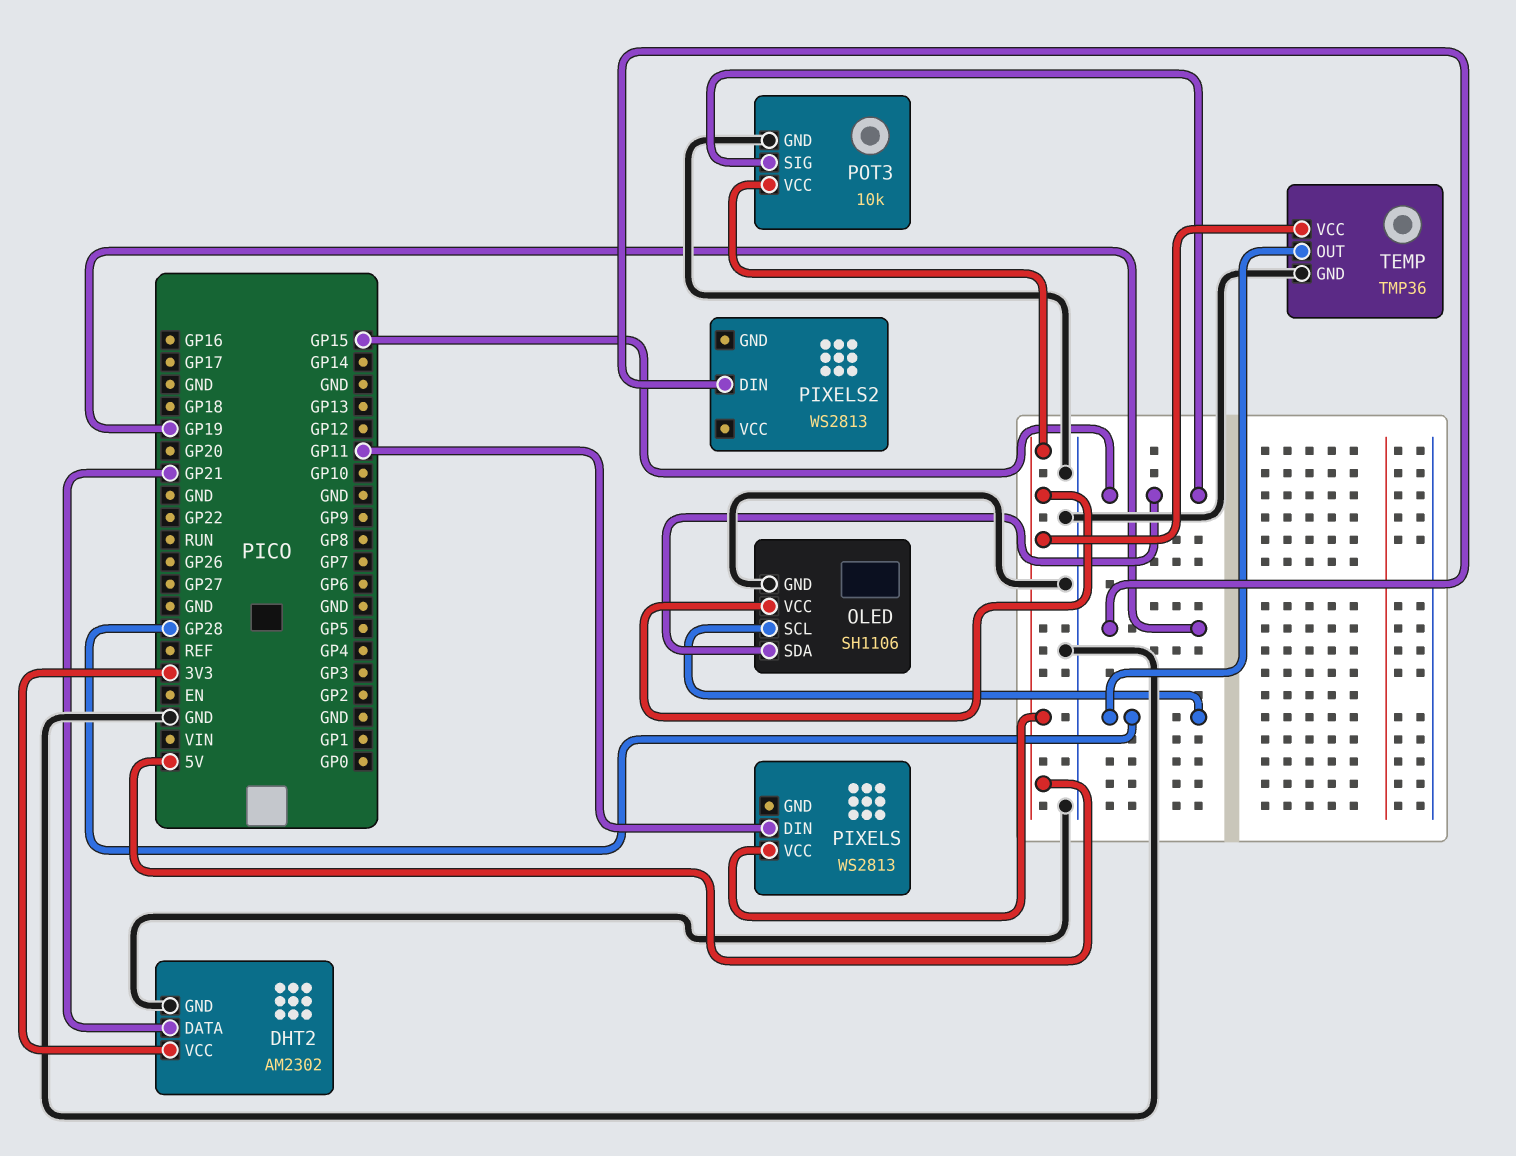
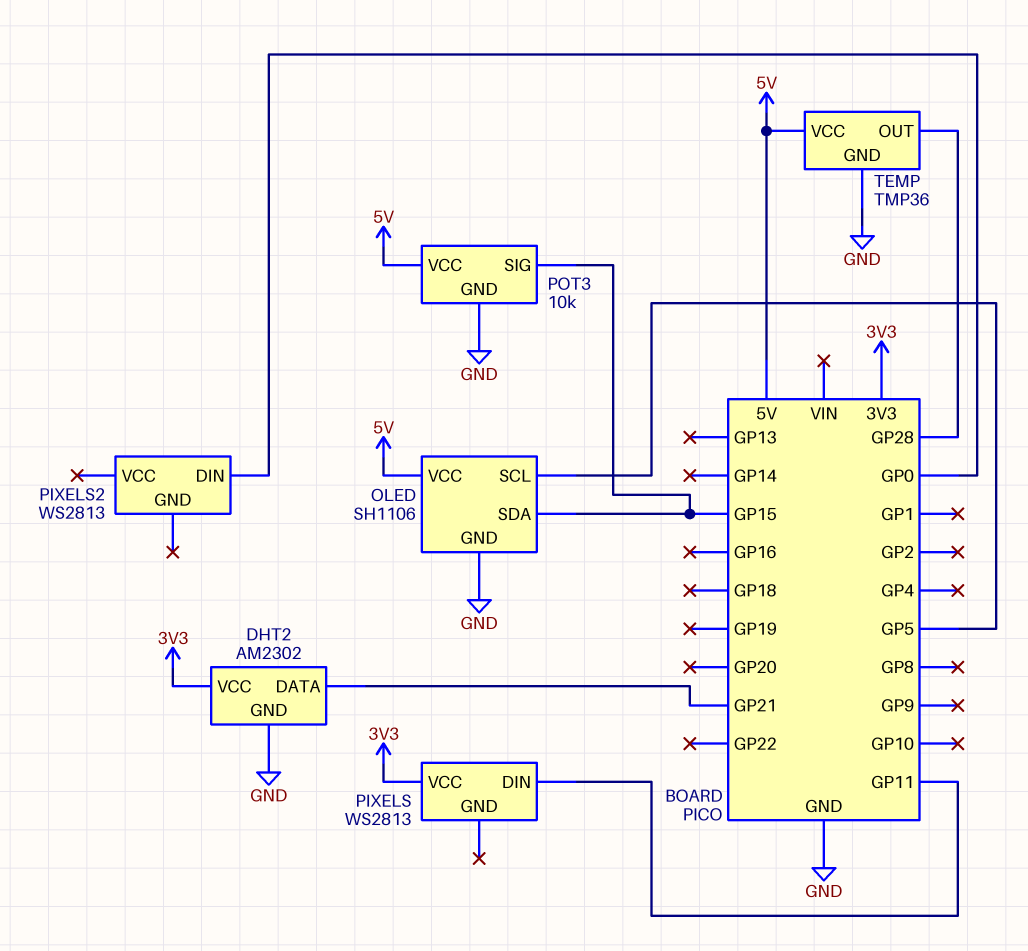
OLED pin SCL: GP28 -> GP5
PIXELS pin VCC: 5V -> 3V3
PIXELS2 pin DIN: GP19 -> GP0

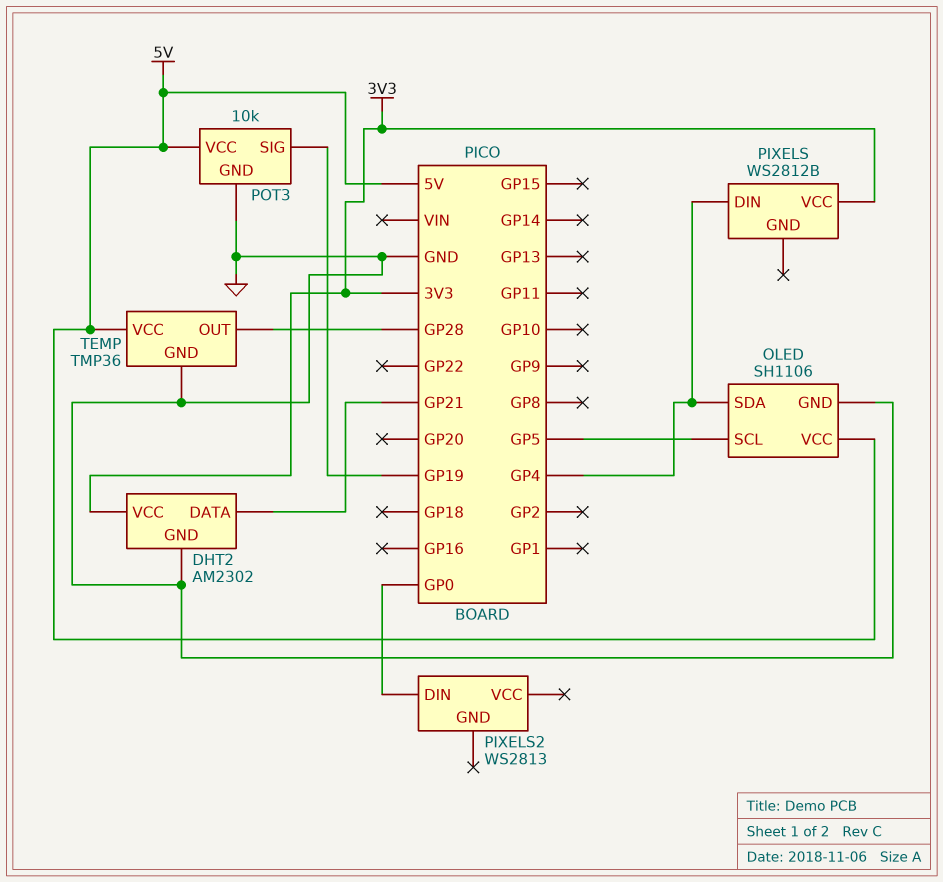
OLED pin SDA: GP15 -> GP4
PIXELS: WS2813 -> WS2812B
PIXELS pin DIN: GP11 -> GP4
POT3 pin SIG: GP15 -> GP19

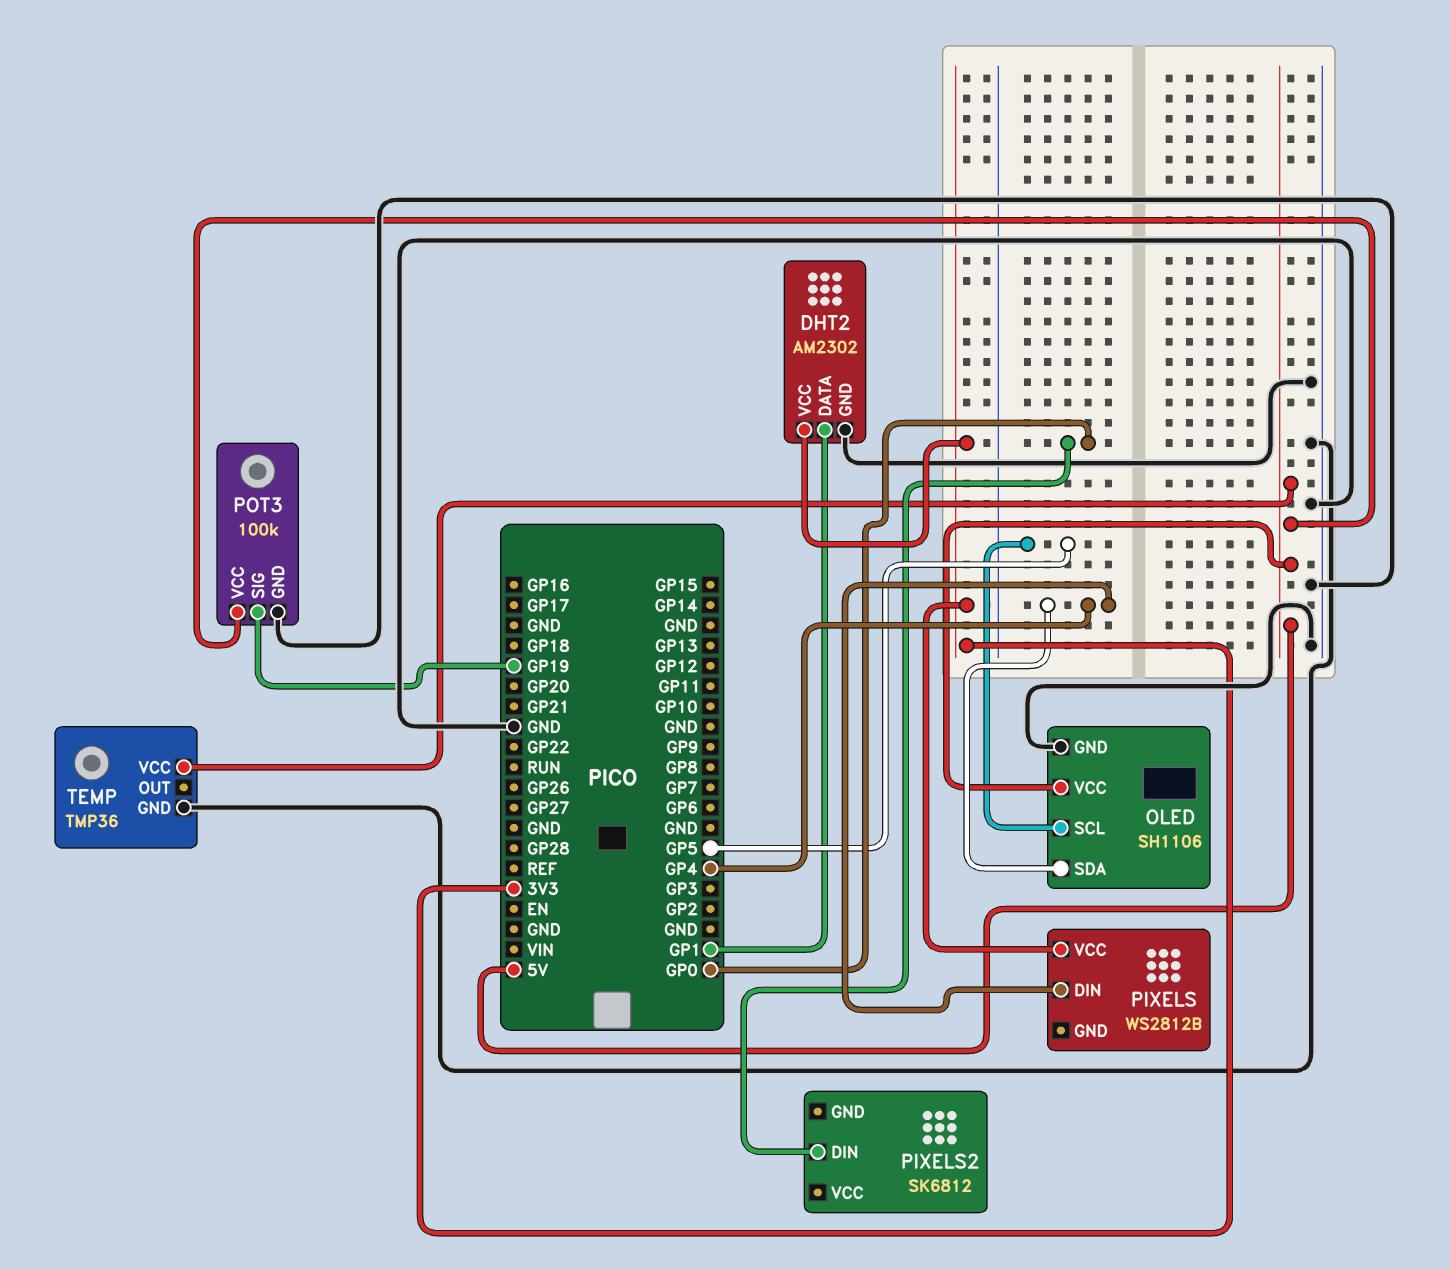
DHT2 pin DATA: GP21 -> GP1
PIXELS2: WS2813 -> SK6812
POT3: 10k -> 100k
TEMP pin OUT: GP28 -> none

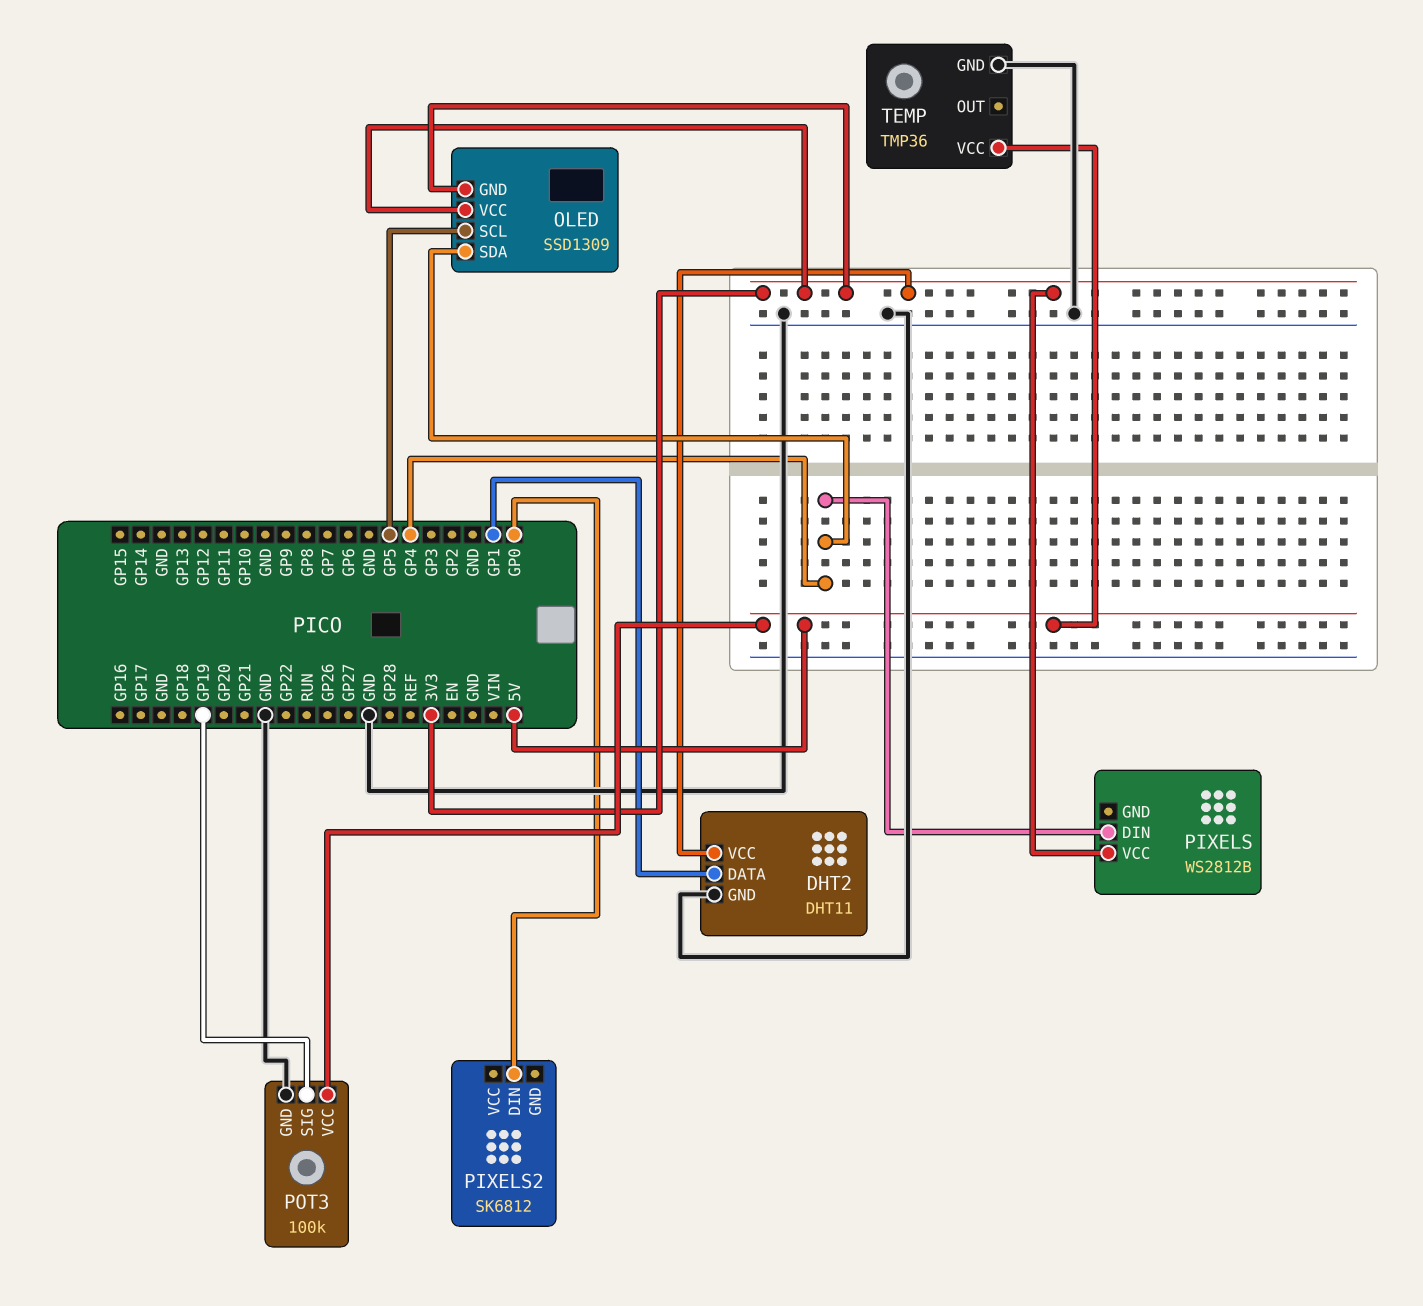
DHT2: AM2302 -> DHT11
OLED: SH1106 -> SSD1309
OLED pin GND: GND -> 3V3
OLED pin VCC: 5V -> 3V3

